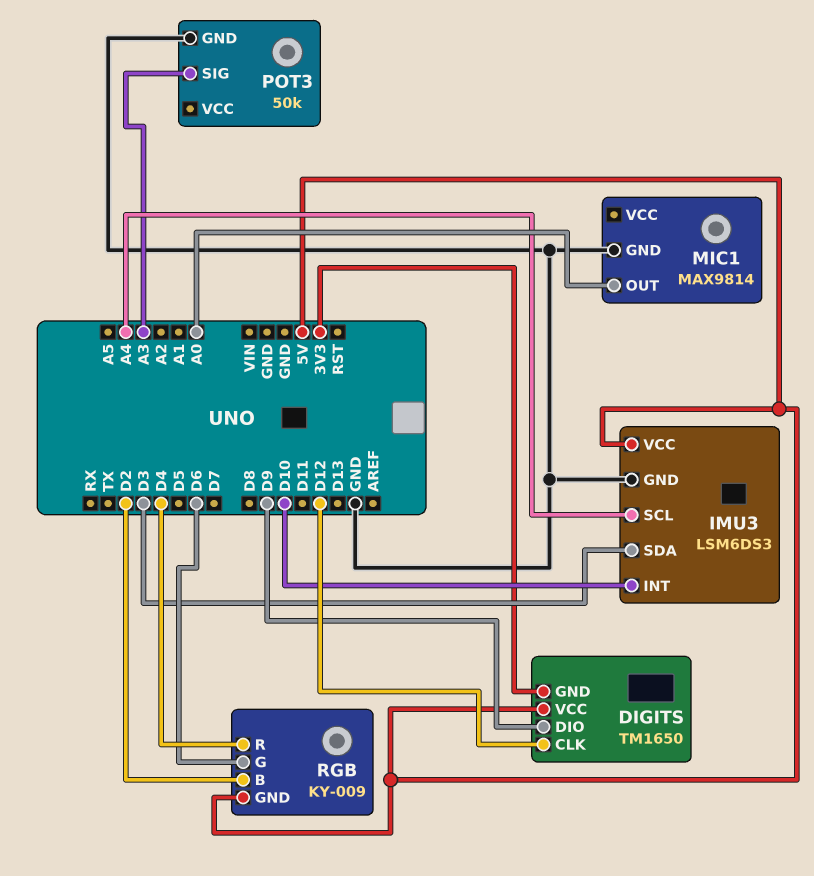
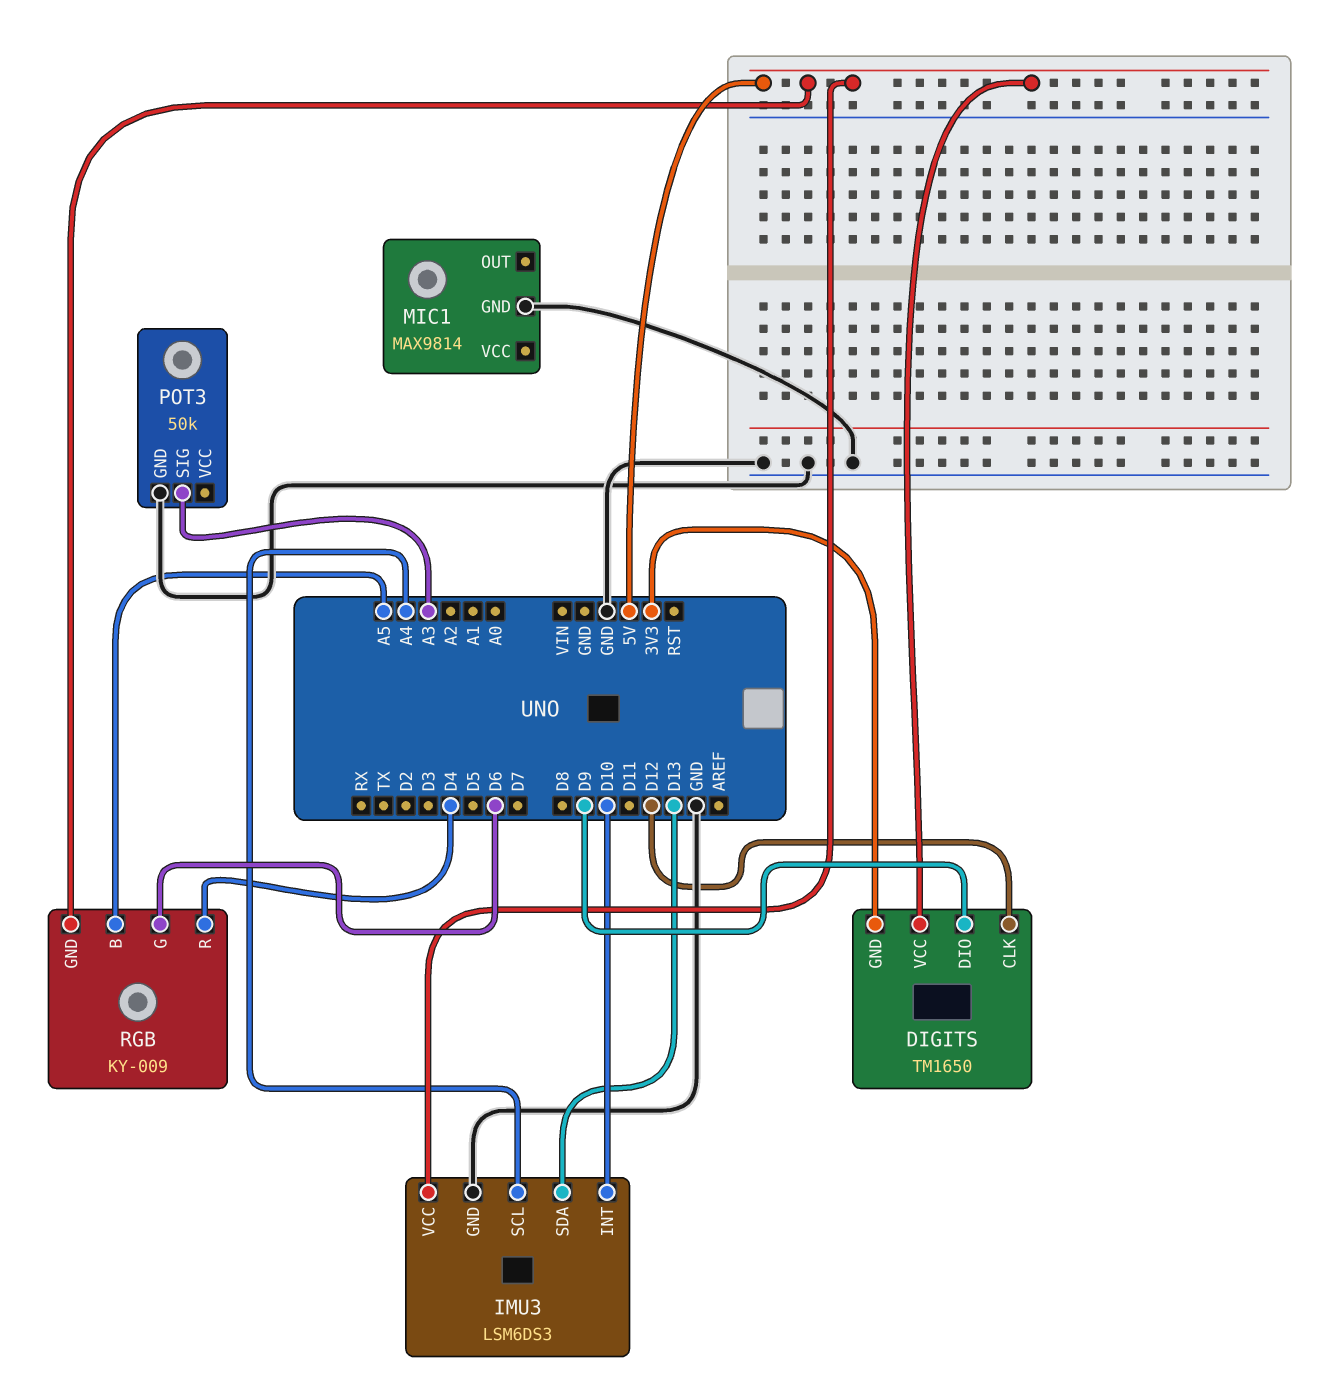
IMU3 pin SDA: D3 -> D13
MIC1 pin OUT: A0 -> none
RGB pin B: D2 -> A5

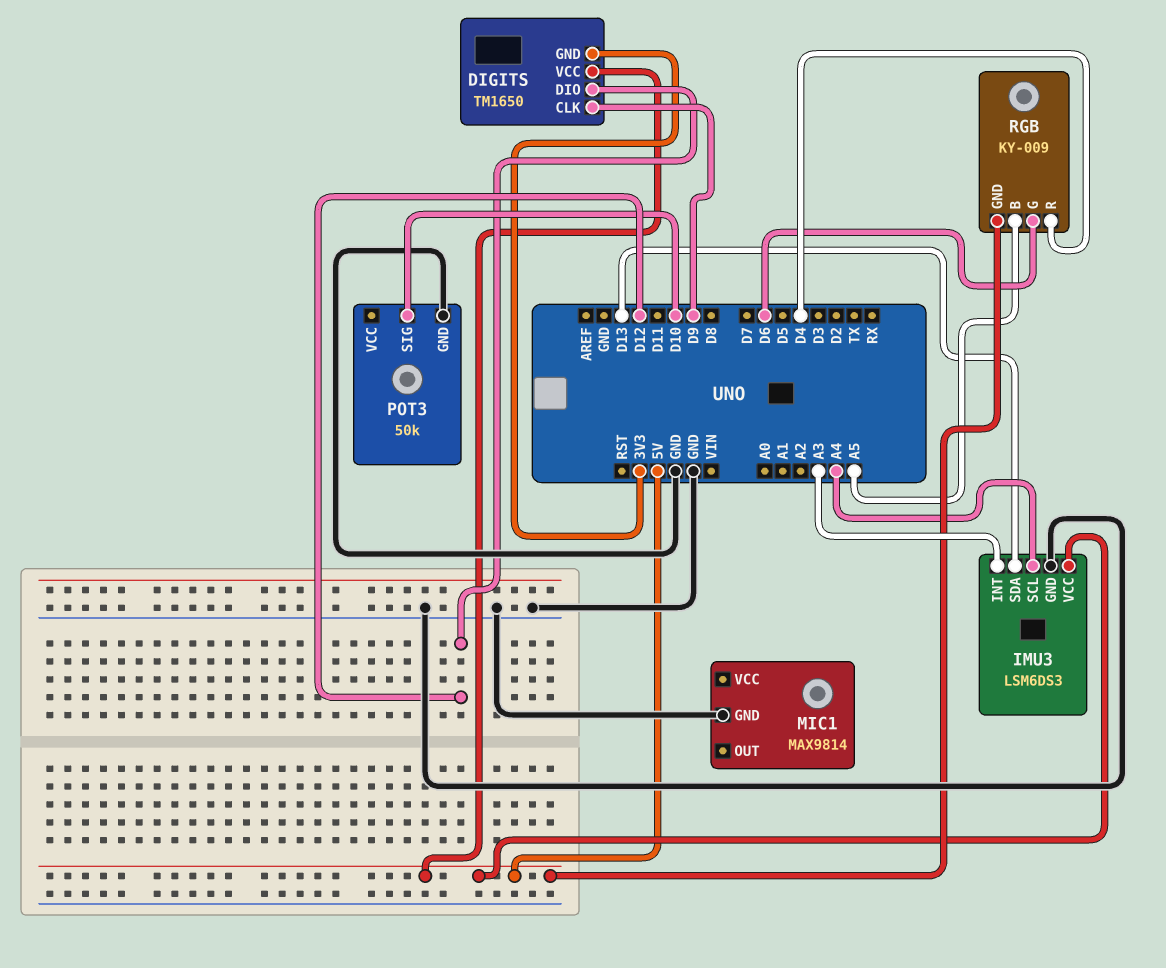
DIGITS pin CLK: D12 -> D9
DIGITS pin DIO: D9 -> D12
IMU3 pin INT: D10 -> A3
POT3 pin SIG: A3 -> D10

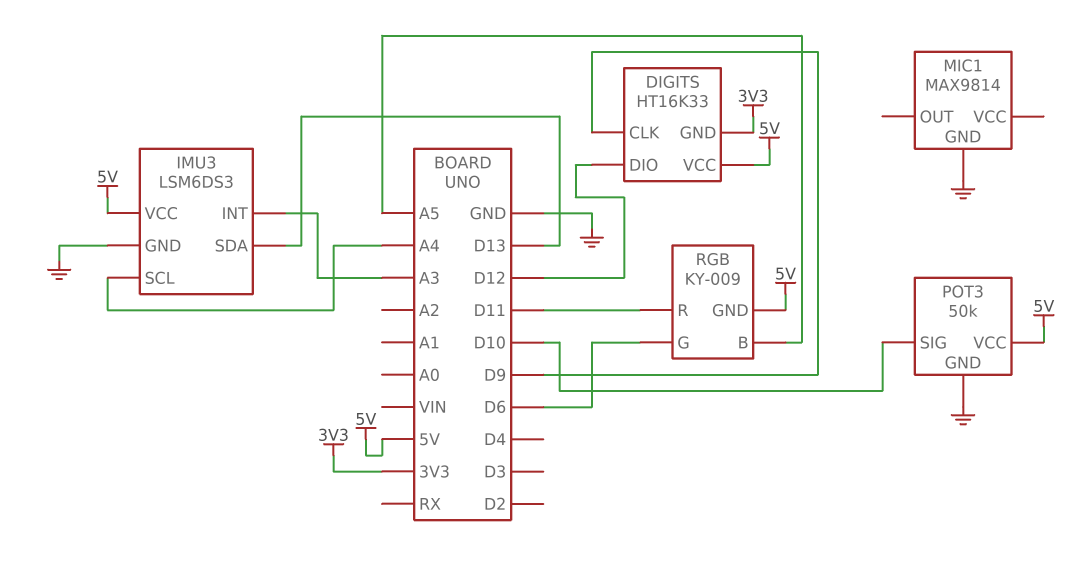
DIGITS: TM1650 -> HT16K33
POT3 pin VCC: none -> 5V
RGB pin R: D4 -> D11

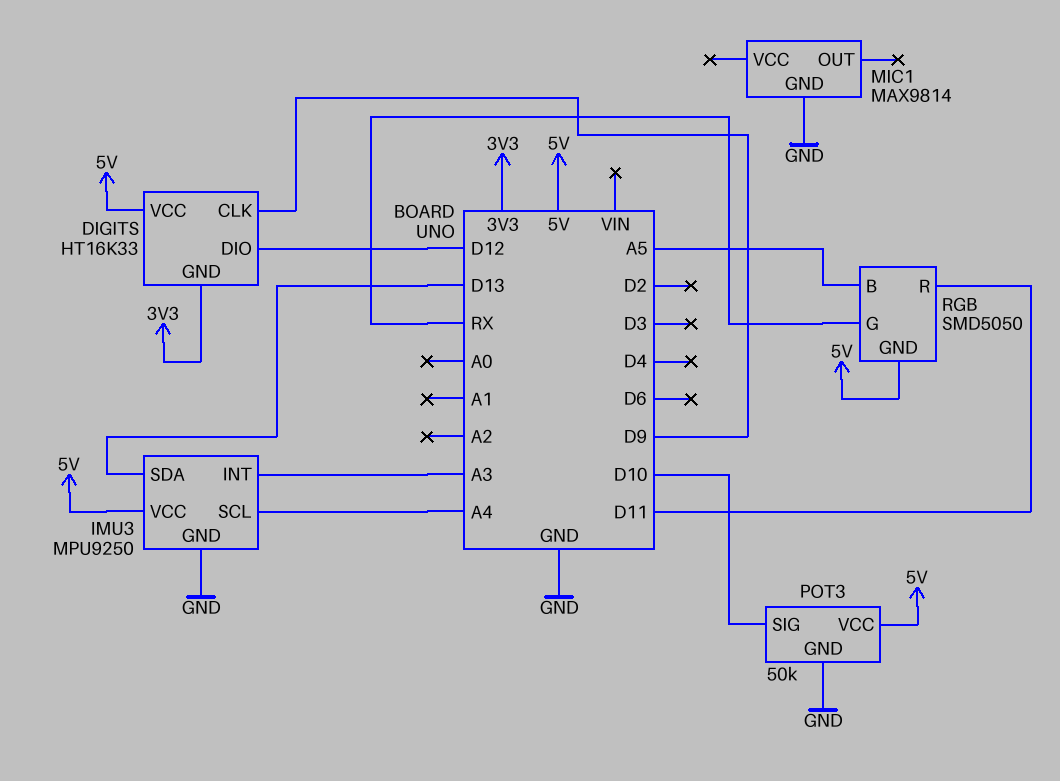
IMU3: LSM6DS3 -> MPU9250
RGB: KY-009 -> SMD5050
RGB pin G: D6 -> RX

